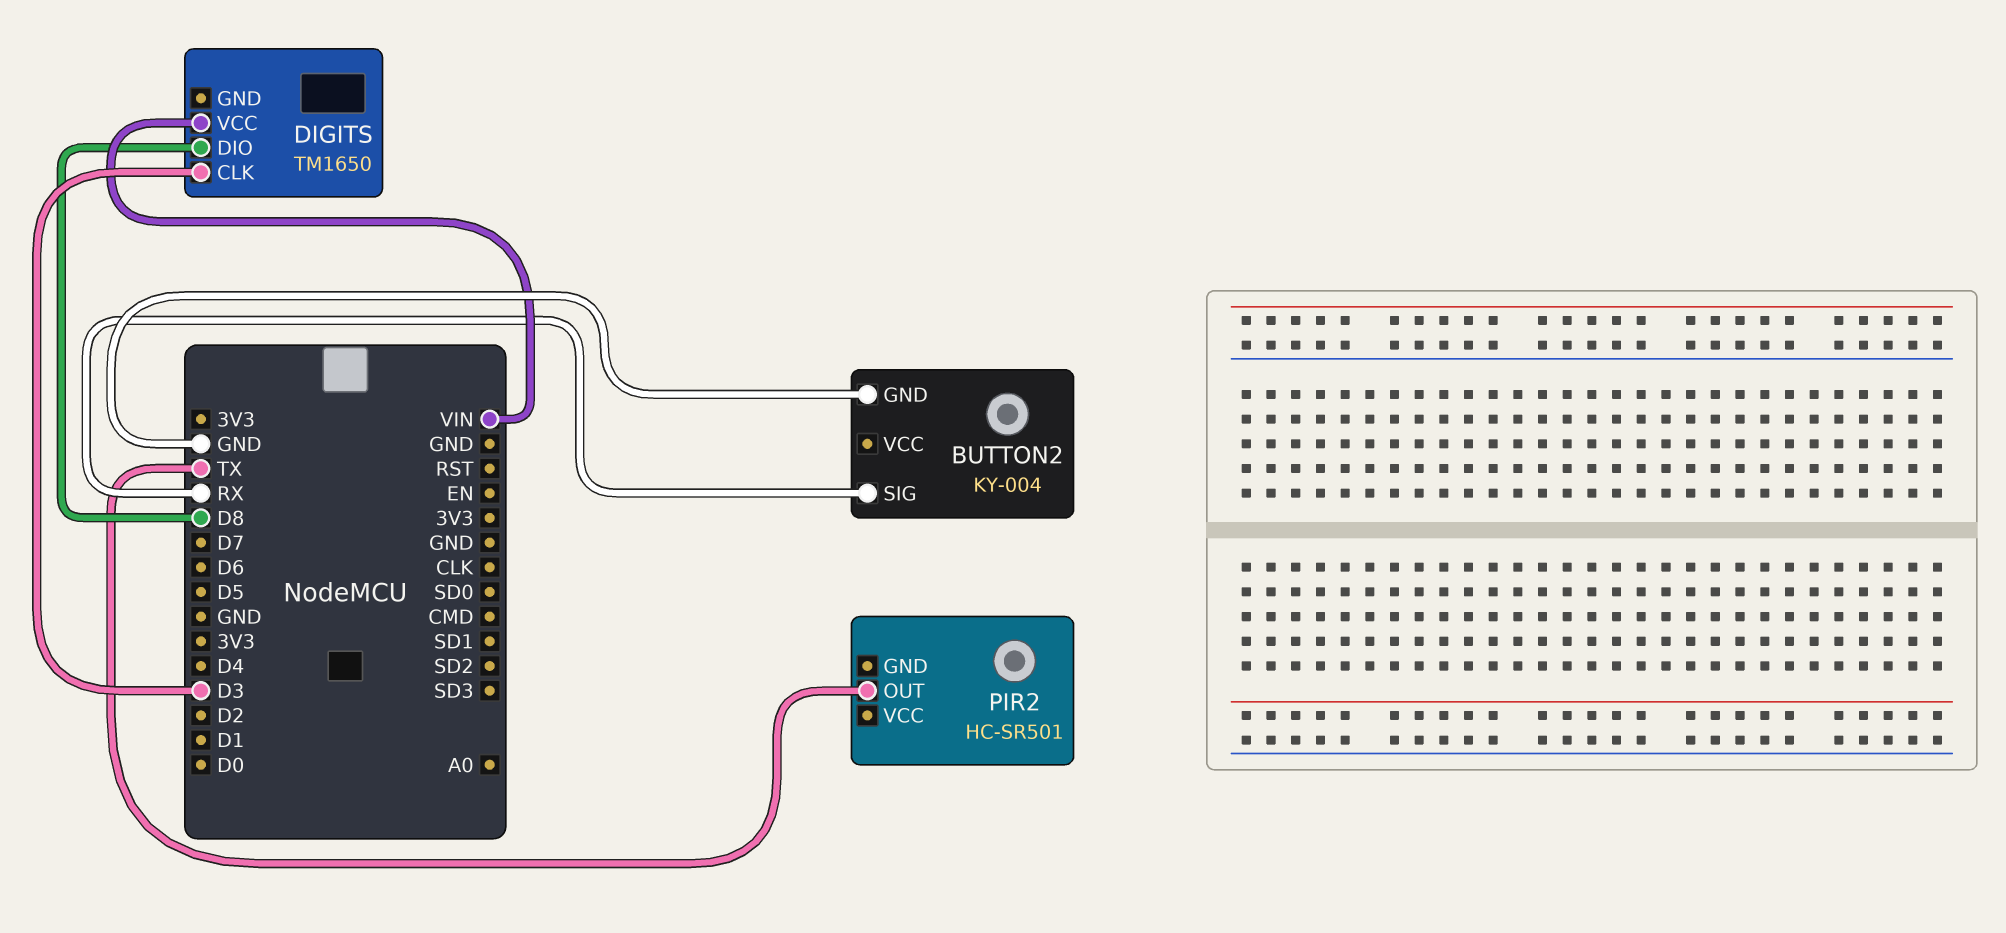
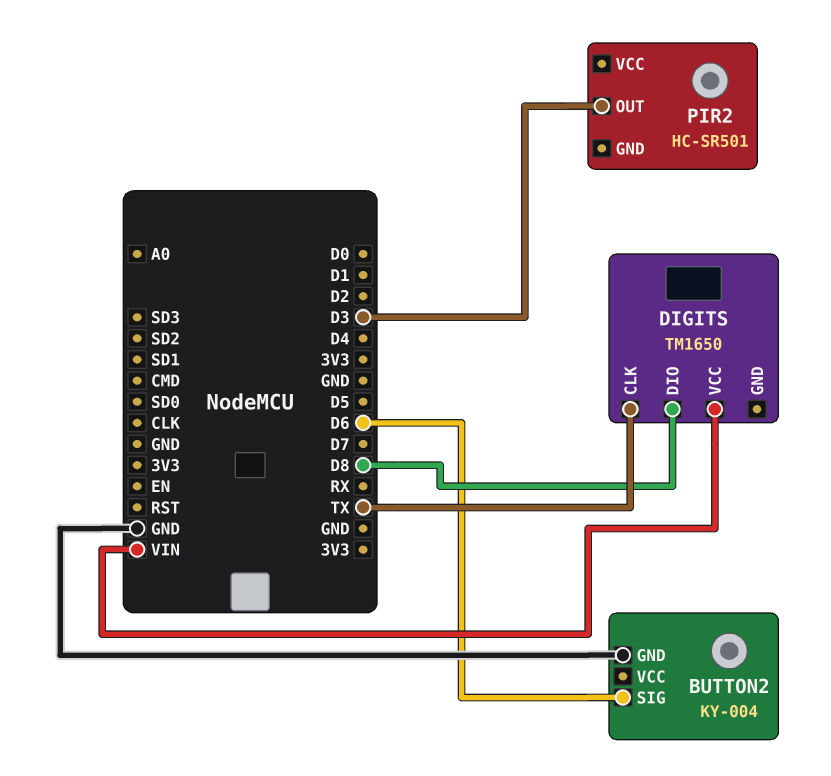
BUTTON2 pin SIG: RX -> D6
DIGITS pin CLK: D3 -> TX
PIR2 pin OUT: TX -> D3

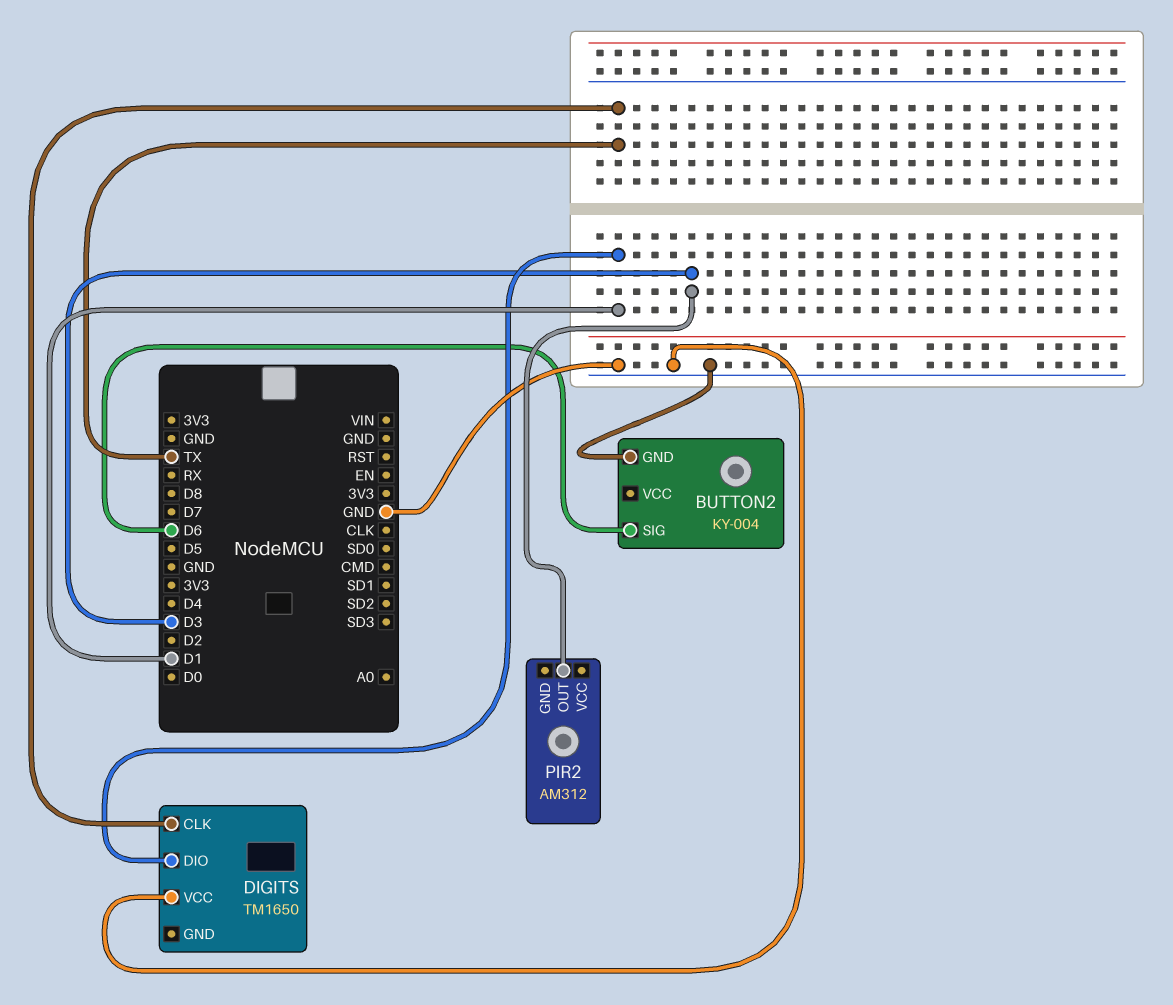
DIGITS pin DIO: D8 -> D1
DIGITS pin VCC: VIN -> GND
PIR2: HC-SR501 -> AM312

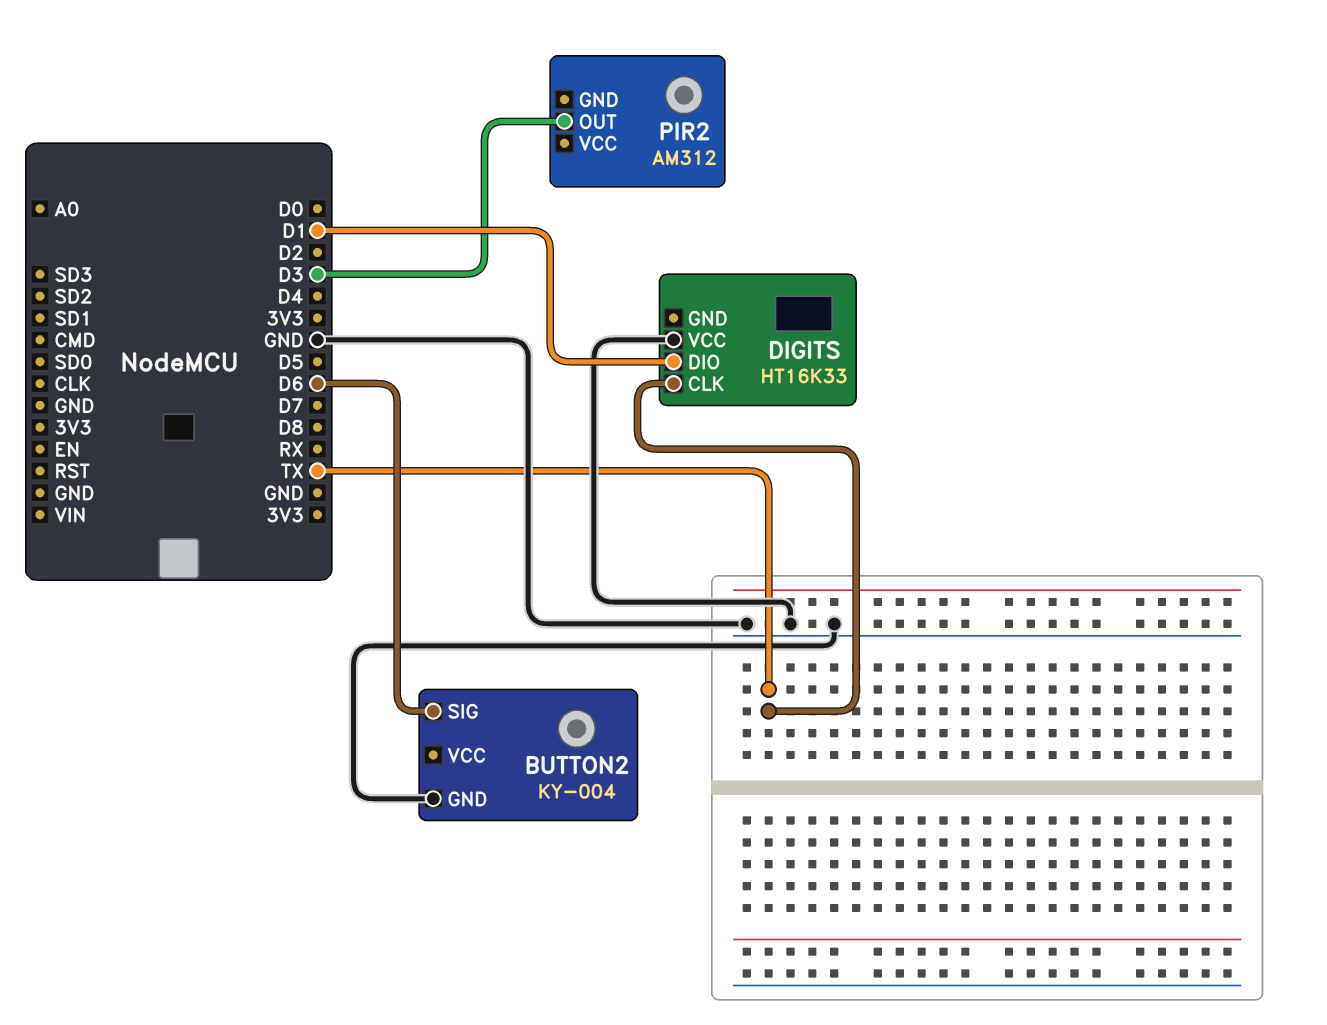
DIGITS: TM1650 -> HT16K33

